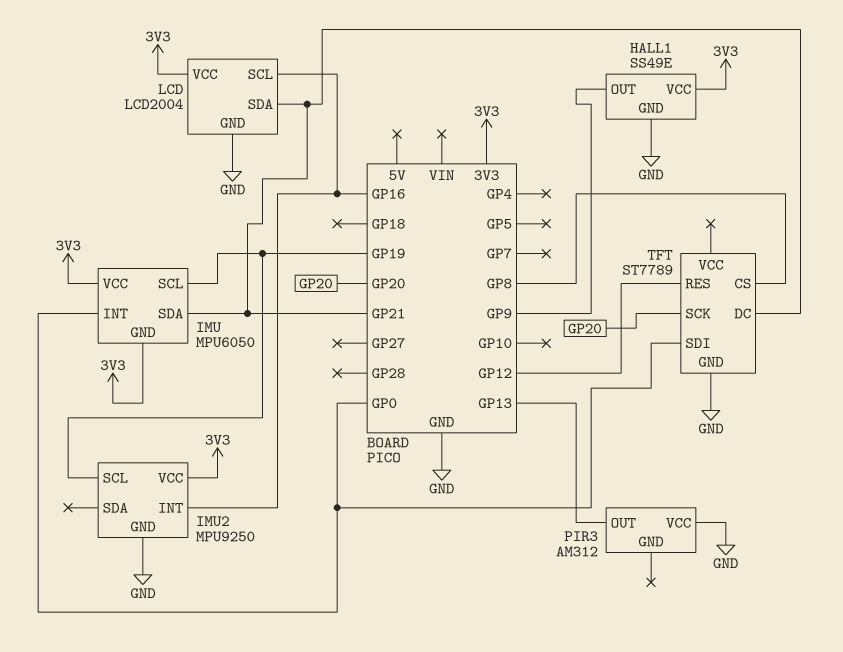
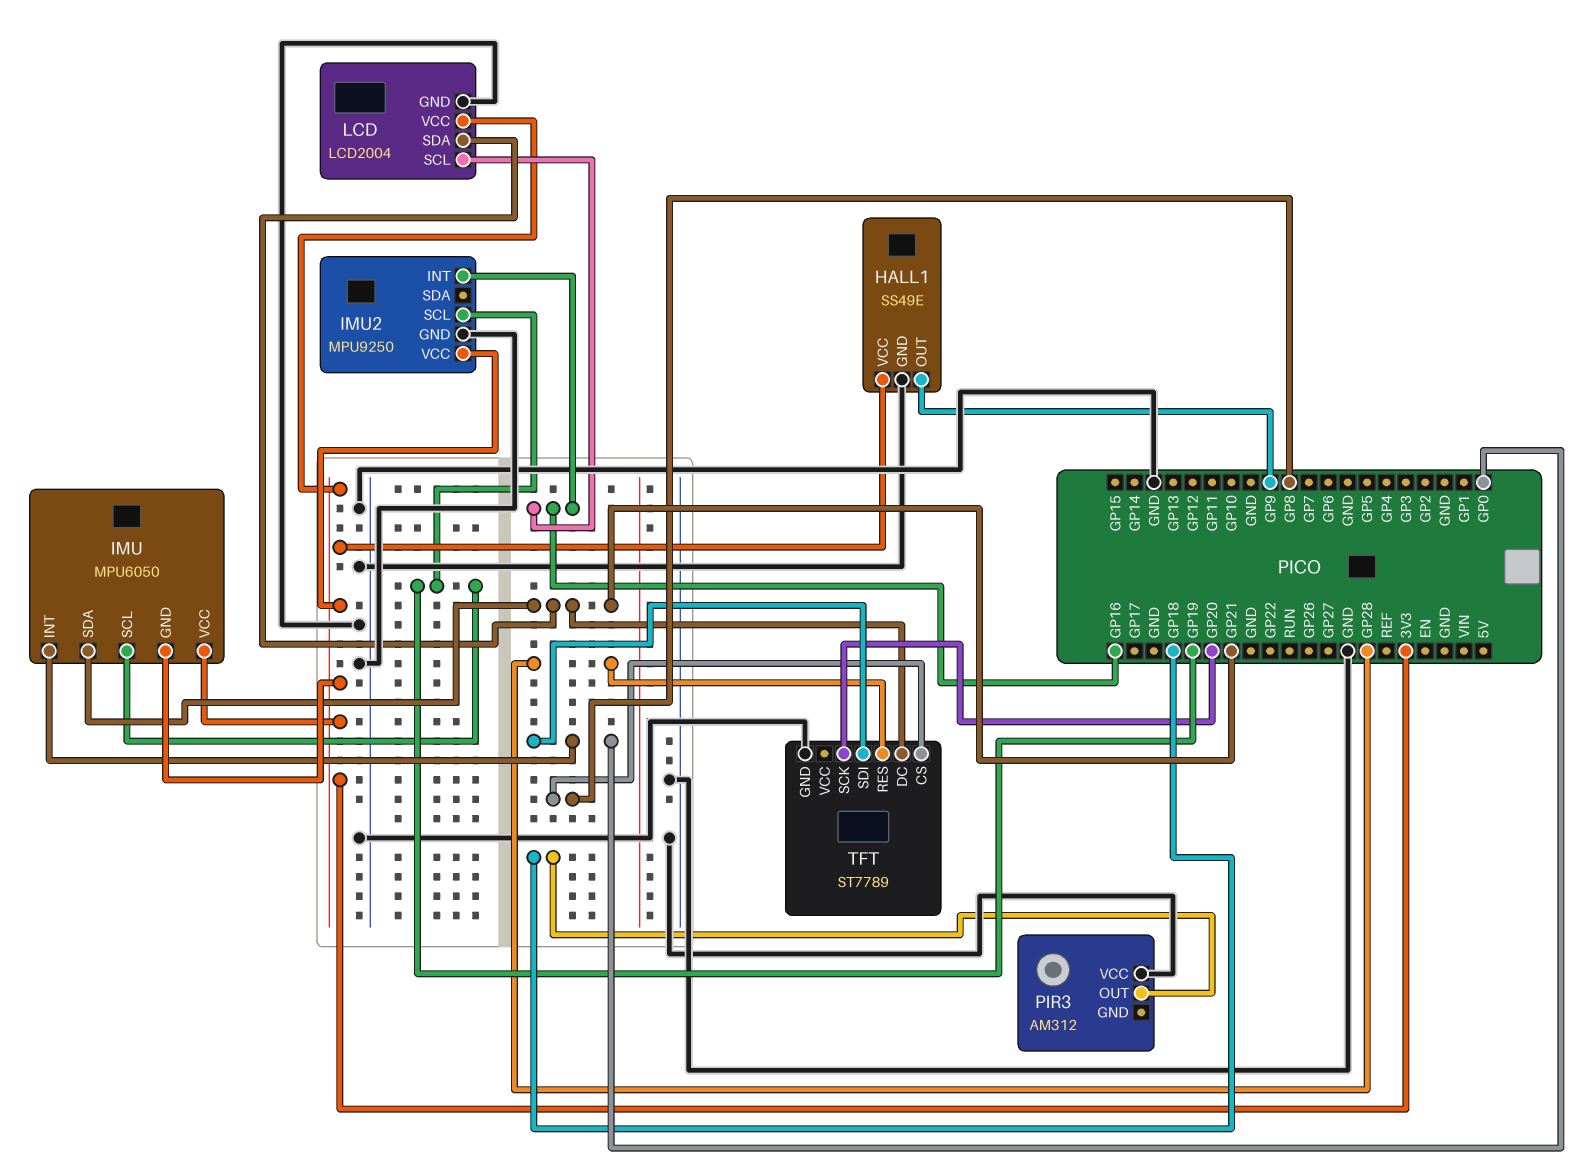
PIR3 pin OUT: GP13 -> GP18
TFT pin RES: GP12 -> GP28

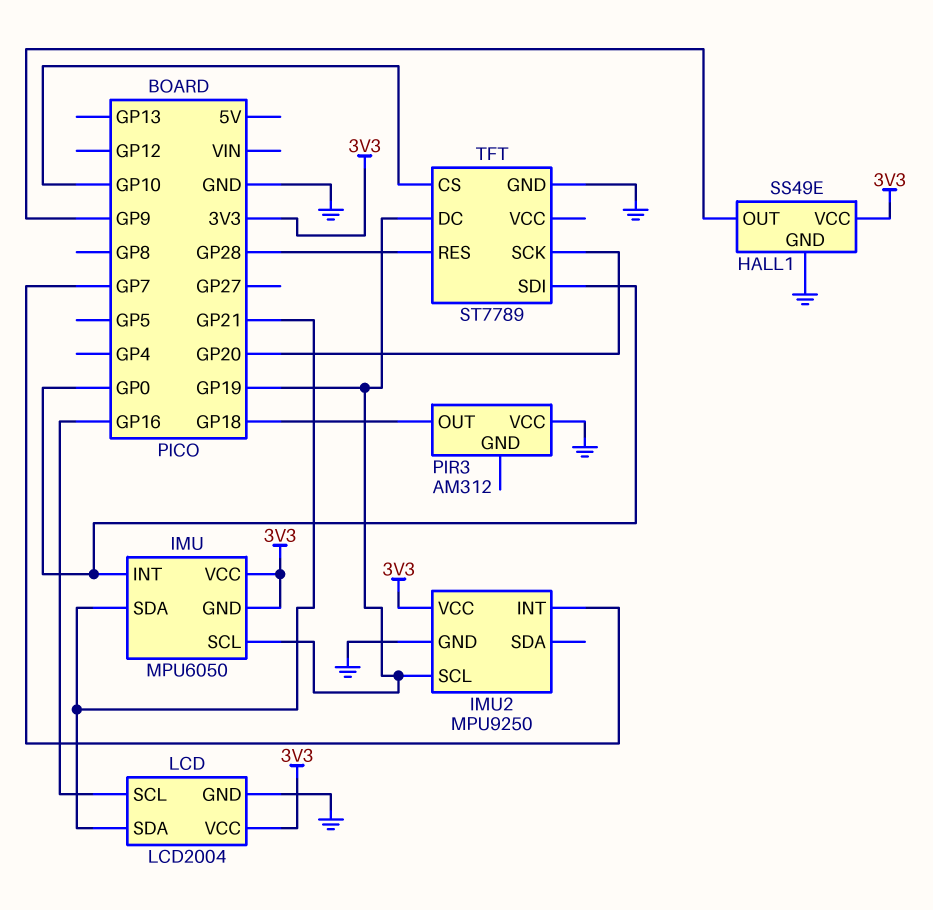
IMU2 pin INT: GP16 -> GP7
TFT pin CS: GP8 -> GP10
TFT pin DC: GP21 -> GP19

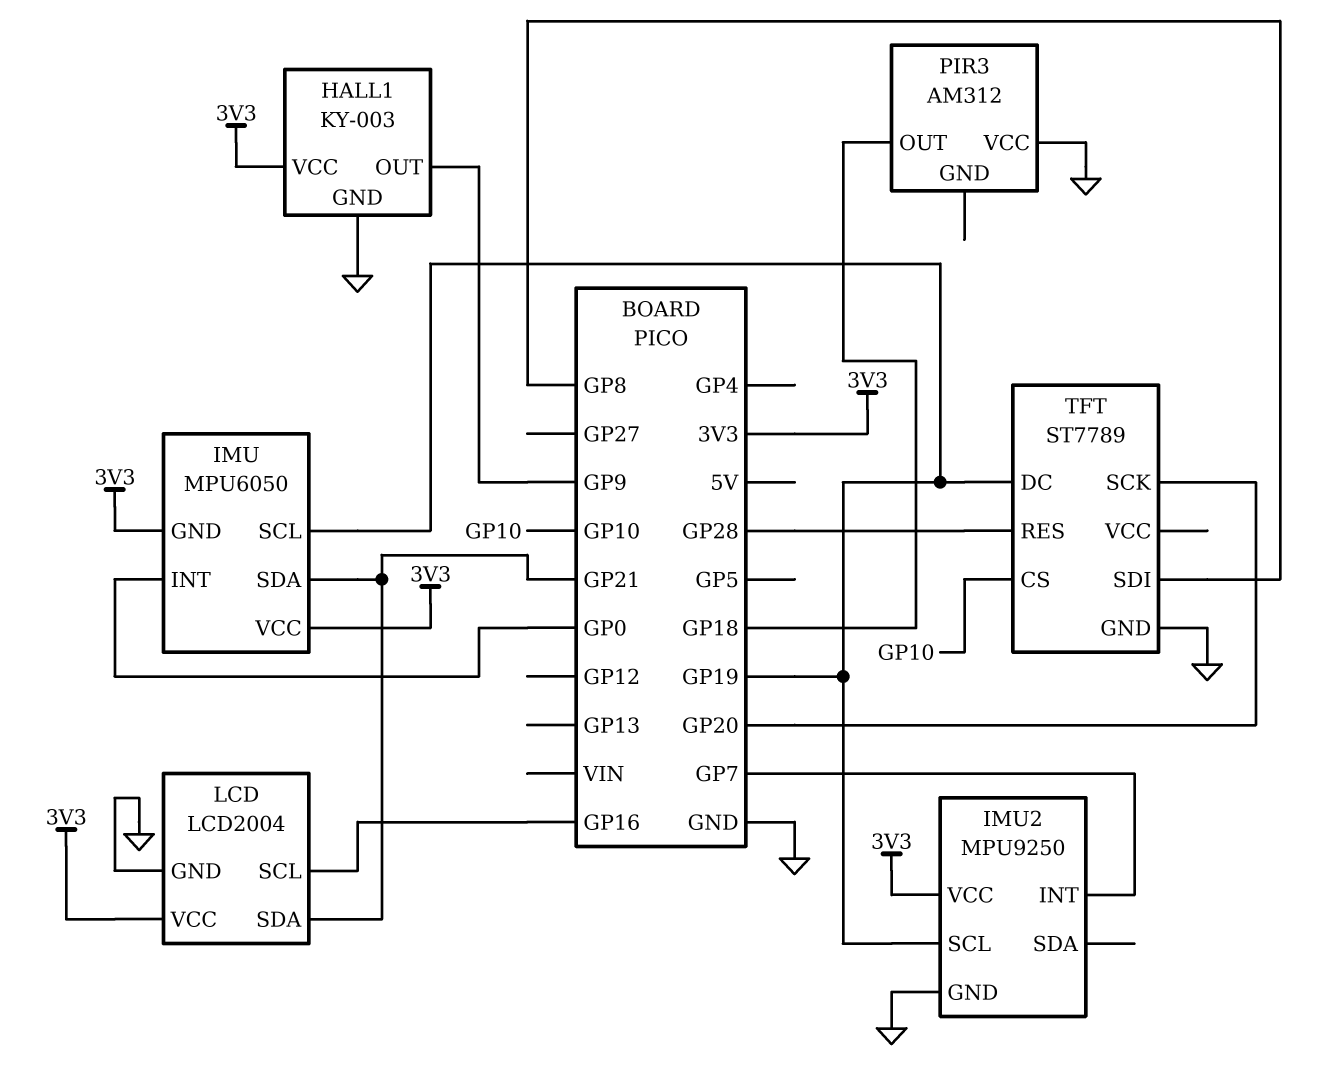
HALL1: SS49E -> KY-003
TFT pin SDI: GP0 -> GP8

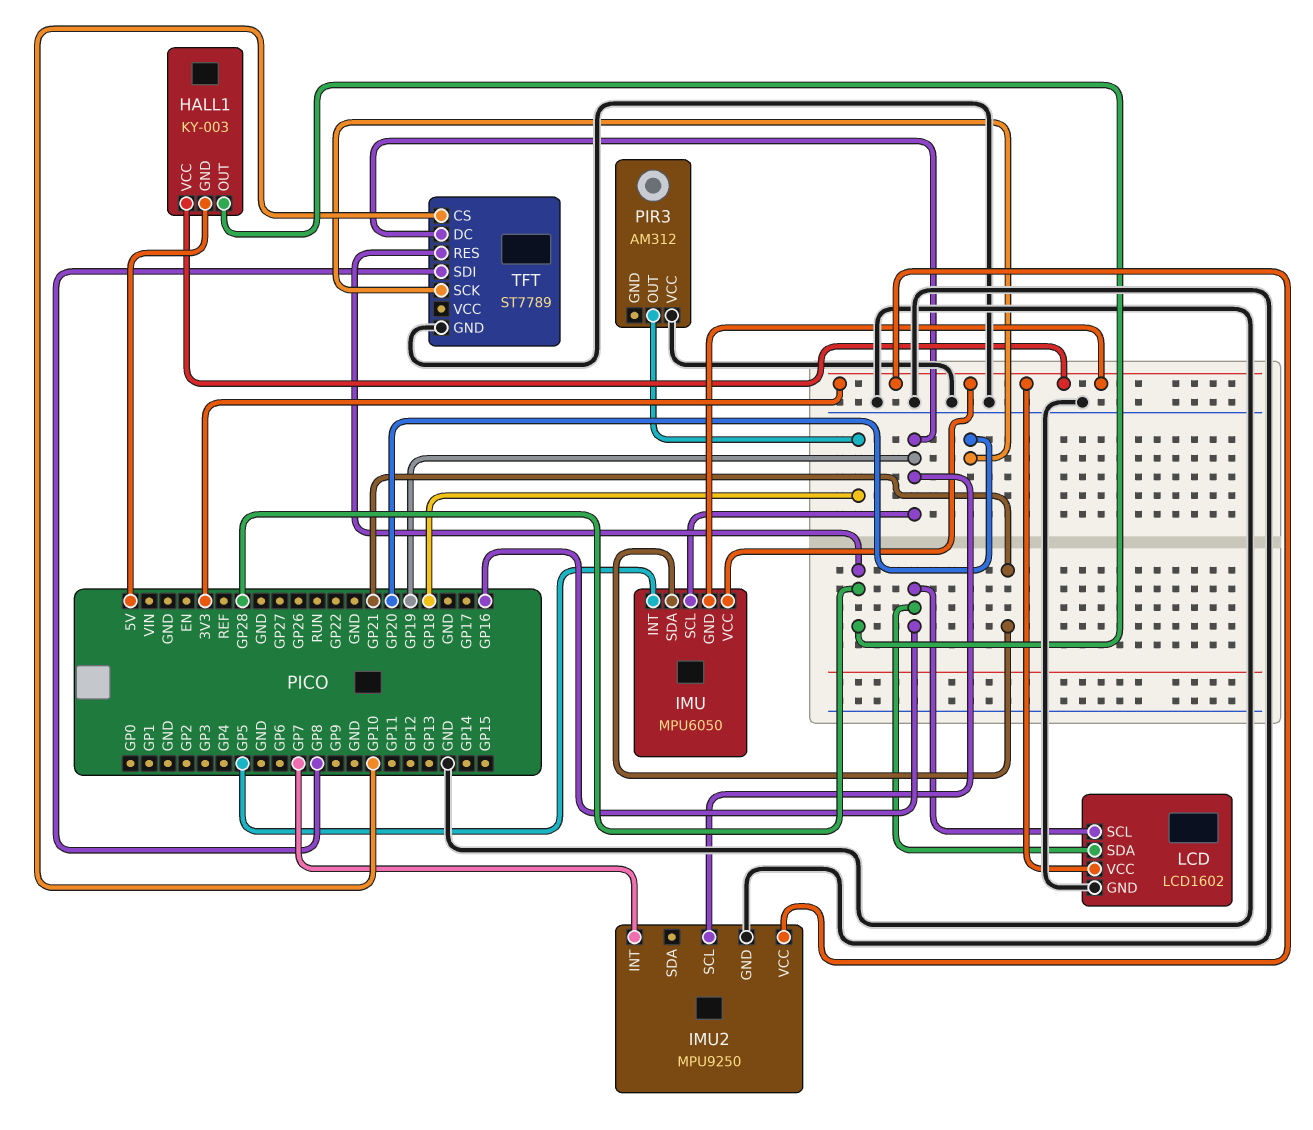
HALL1 pin GND: GND -> 5V
HALL1 pin OUT: GP9 -> GP28
IMU pin INT: GP0 -> GP5
LCD: LCD2004 -> LCD1602
LCD pin SDA: GP21 -> GP16

